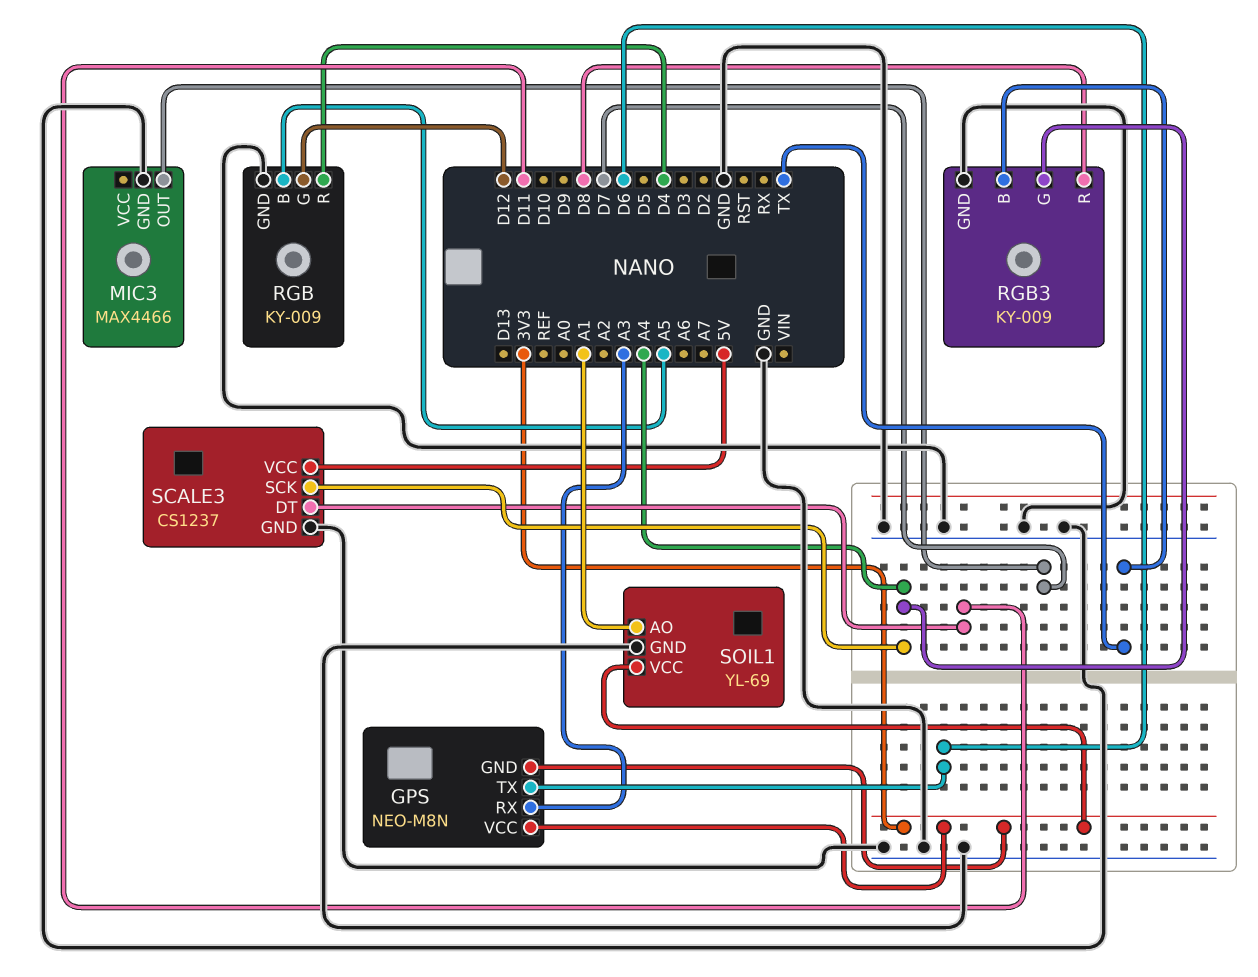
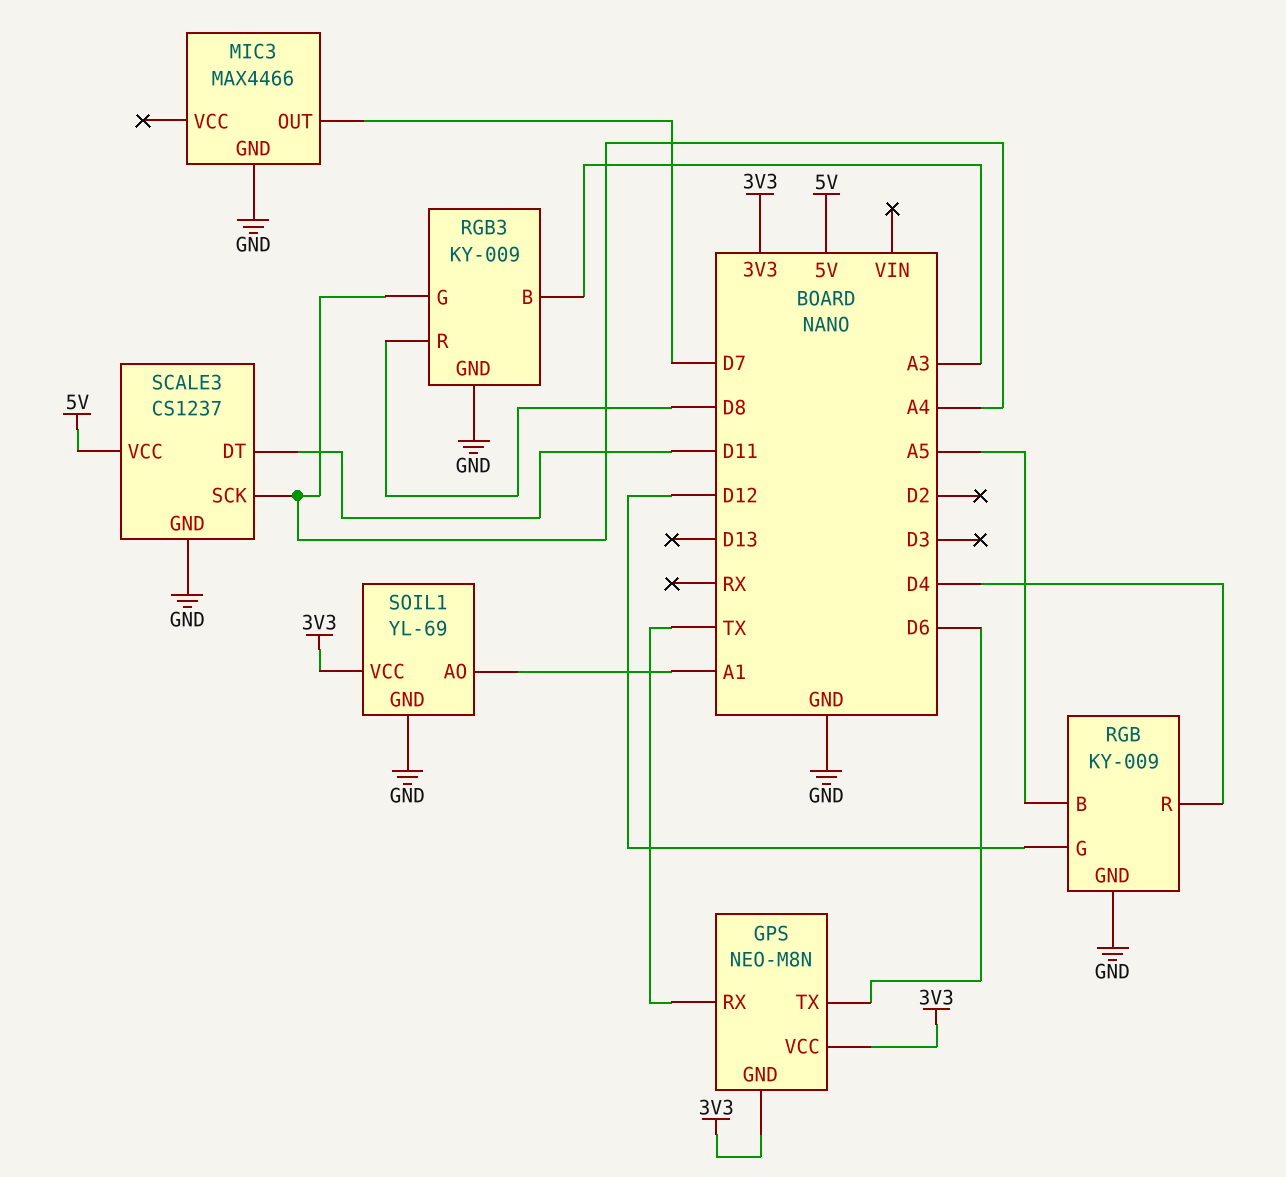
GPS pin RX: A3 -> TX
RGB3 pin B: TX -> A3

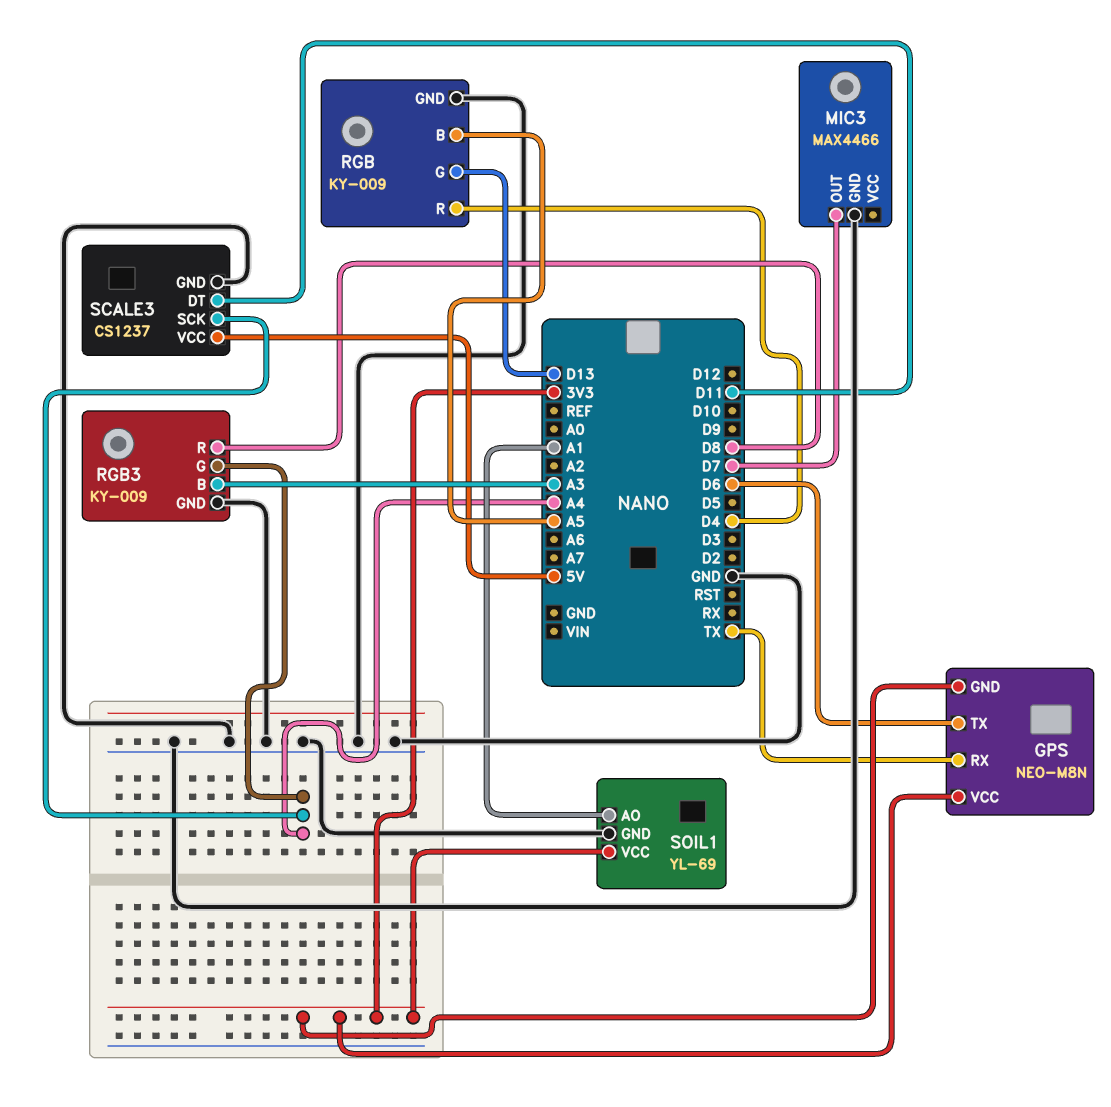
RGB pin G: D12 -> D13

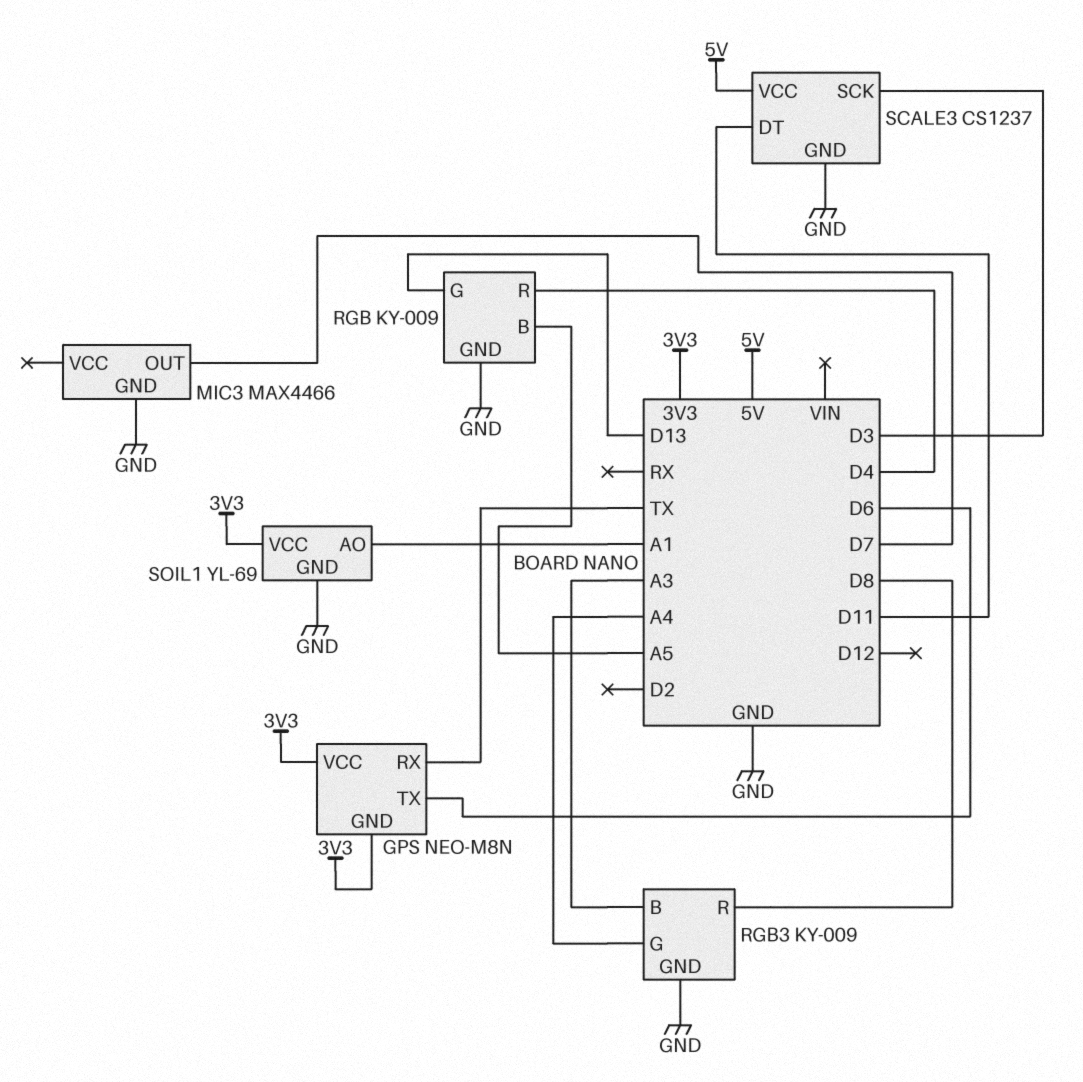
SCALE3 pin SCK: A4 -> D3

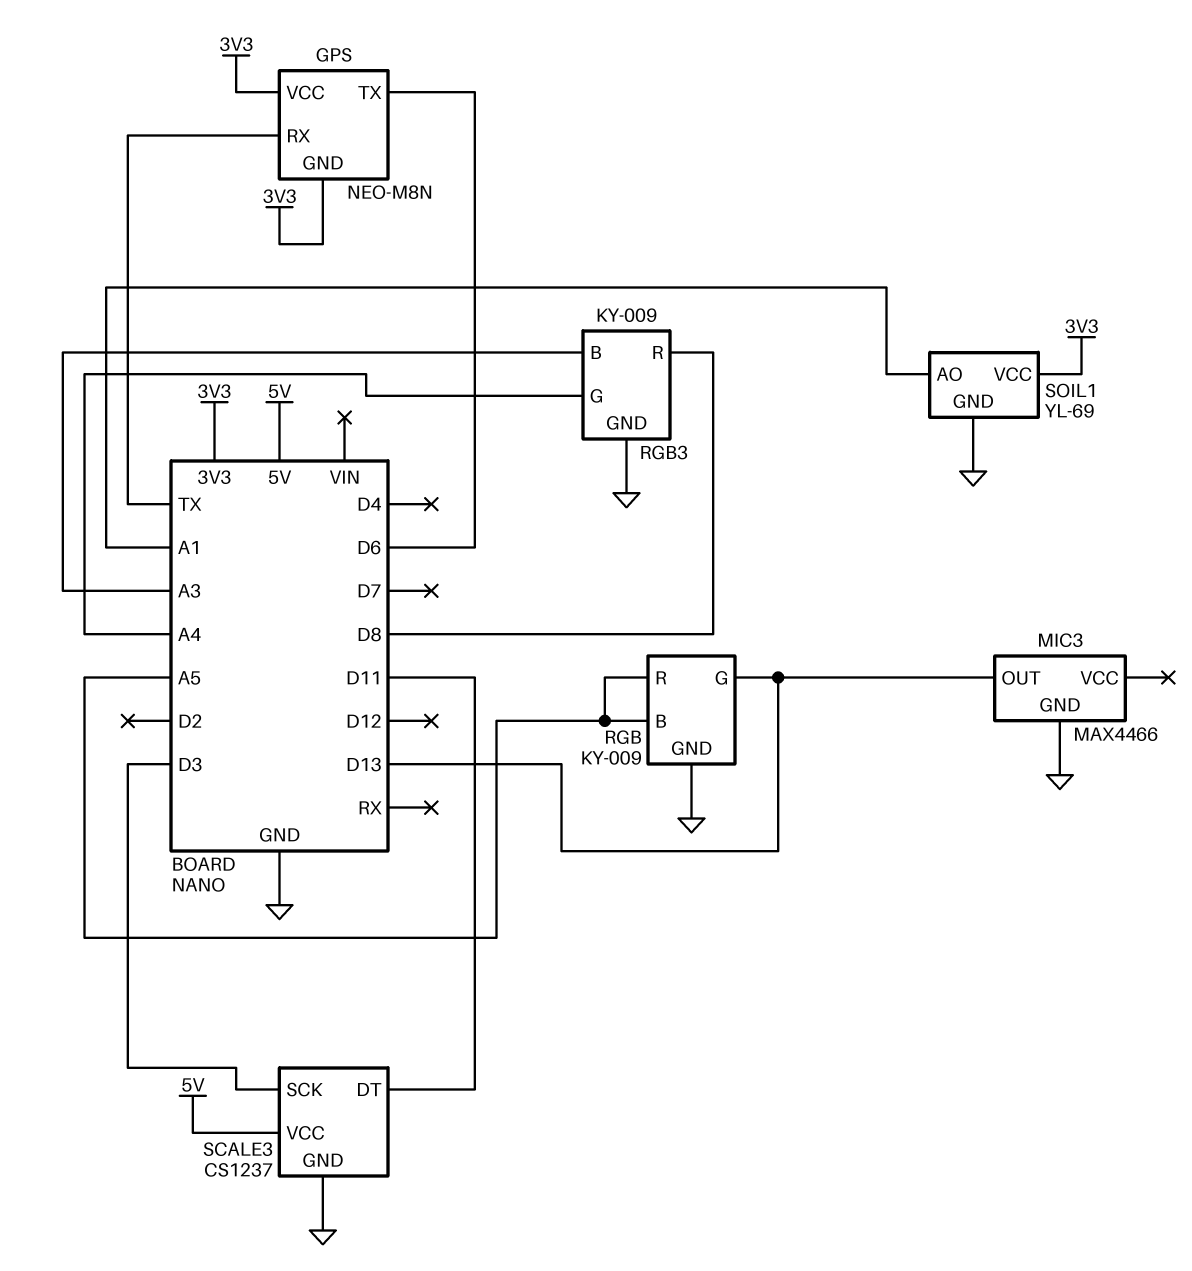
MIC3 pin OUT: D7 -> D13
RGB pin R: D4 -> A5

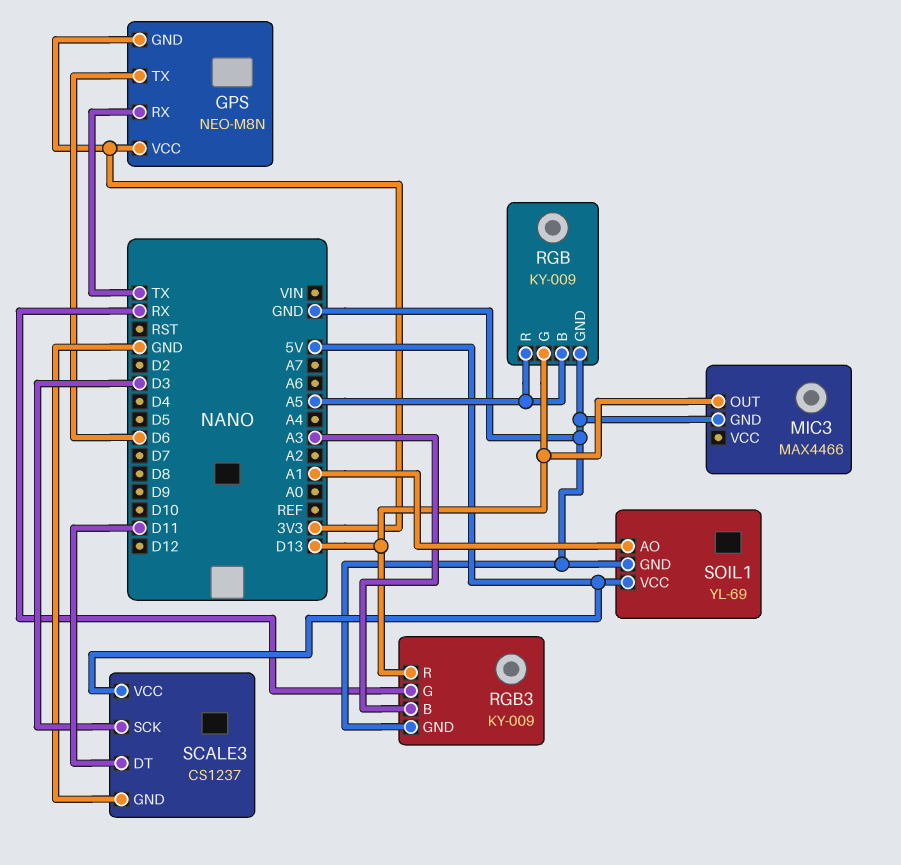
RGB3 pin G: A4 -> RX
RGB3 pin R: D8 -> D13
SOIL1 pin VCC: 3V3 -> 5V

